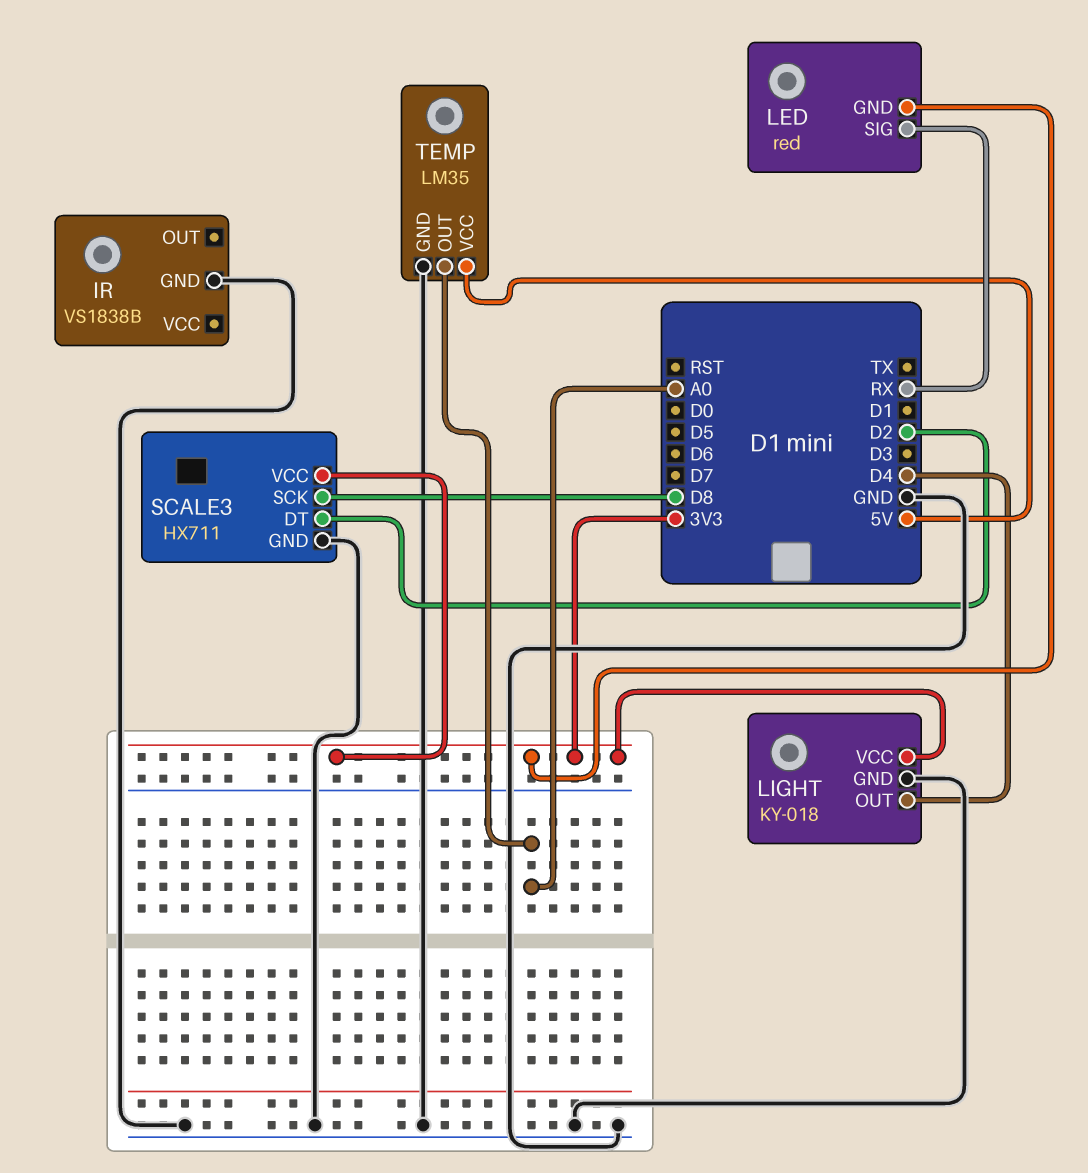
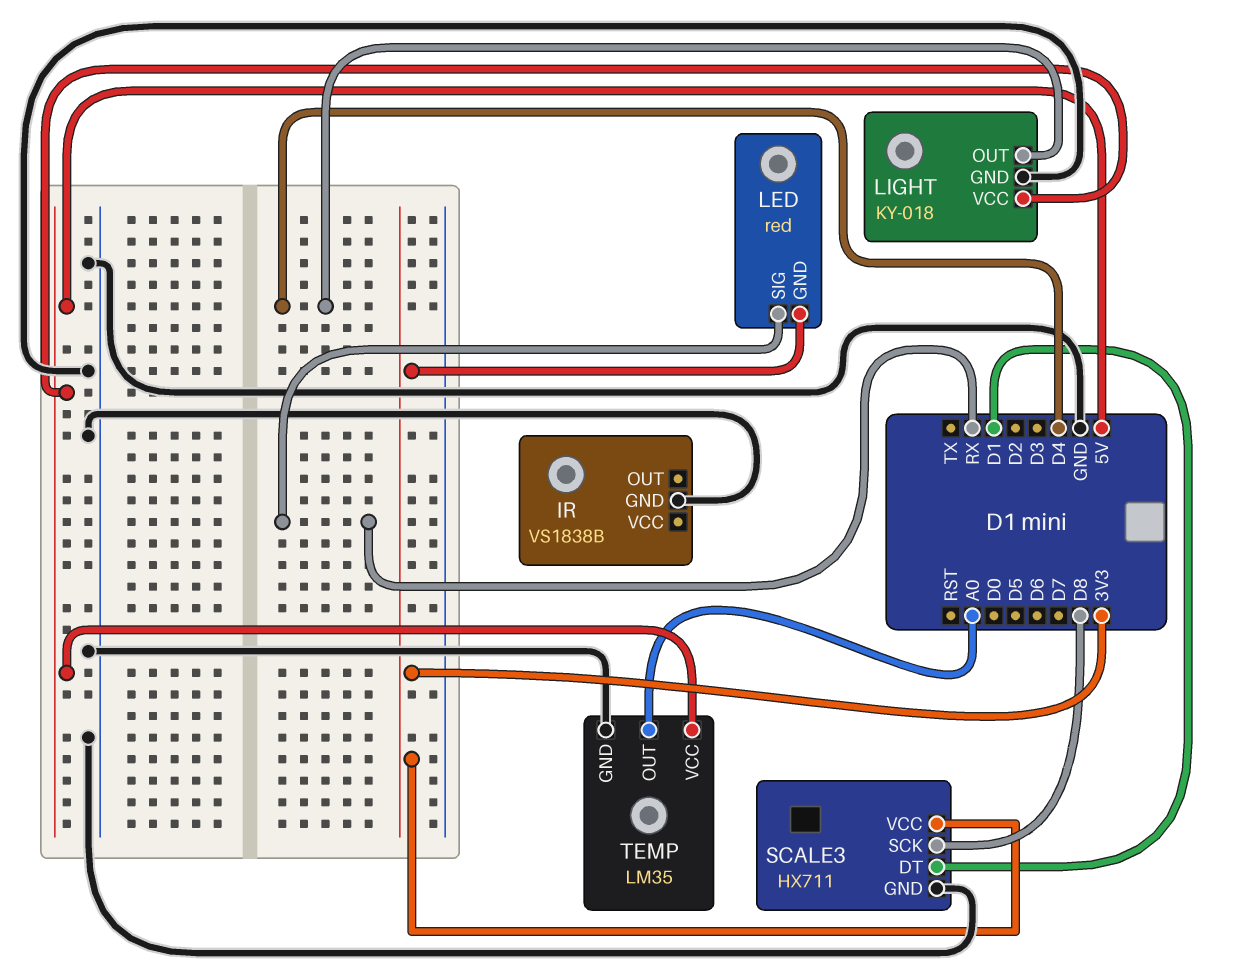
LIGHT pin VCC: 3V3 -> 5V
SCALE3 pin DT: D2 -> D1

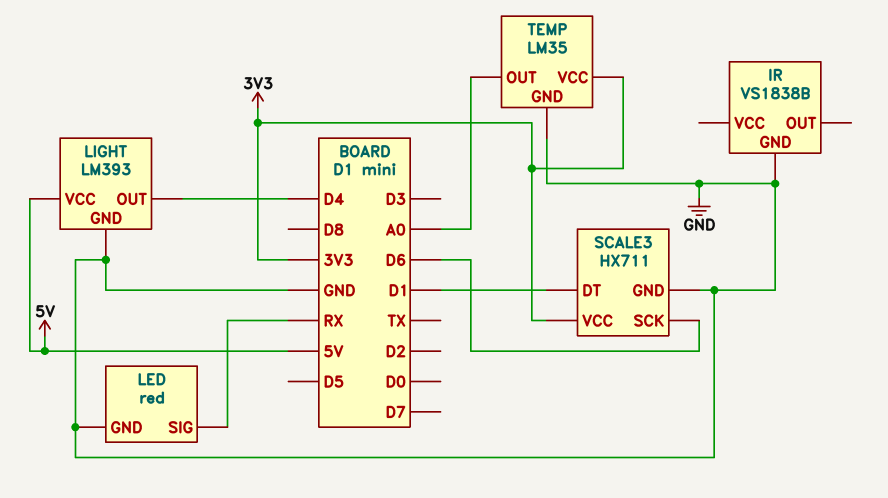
LED pin GND: 3V3 -> GND
LIGHT: KY-018 -> LM393
SCALE3 pin SCK: D8 -> D6
TEMP pin VCC: 5V -> 3V3

